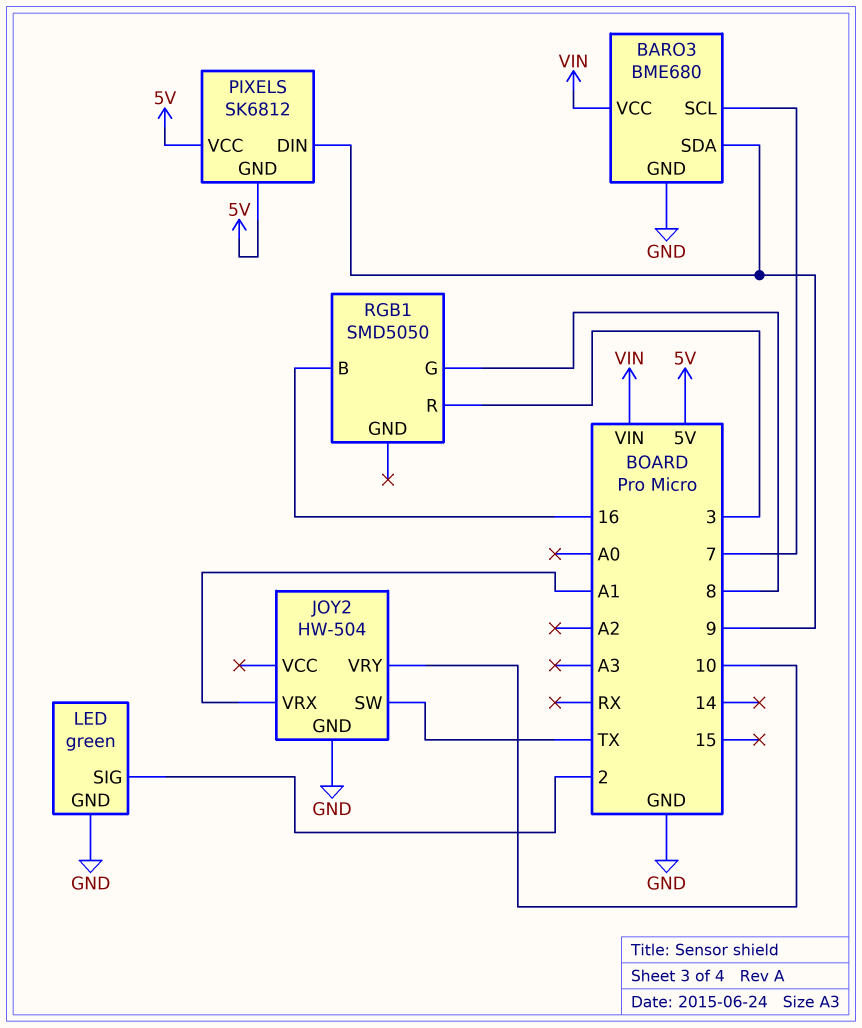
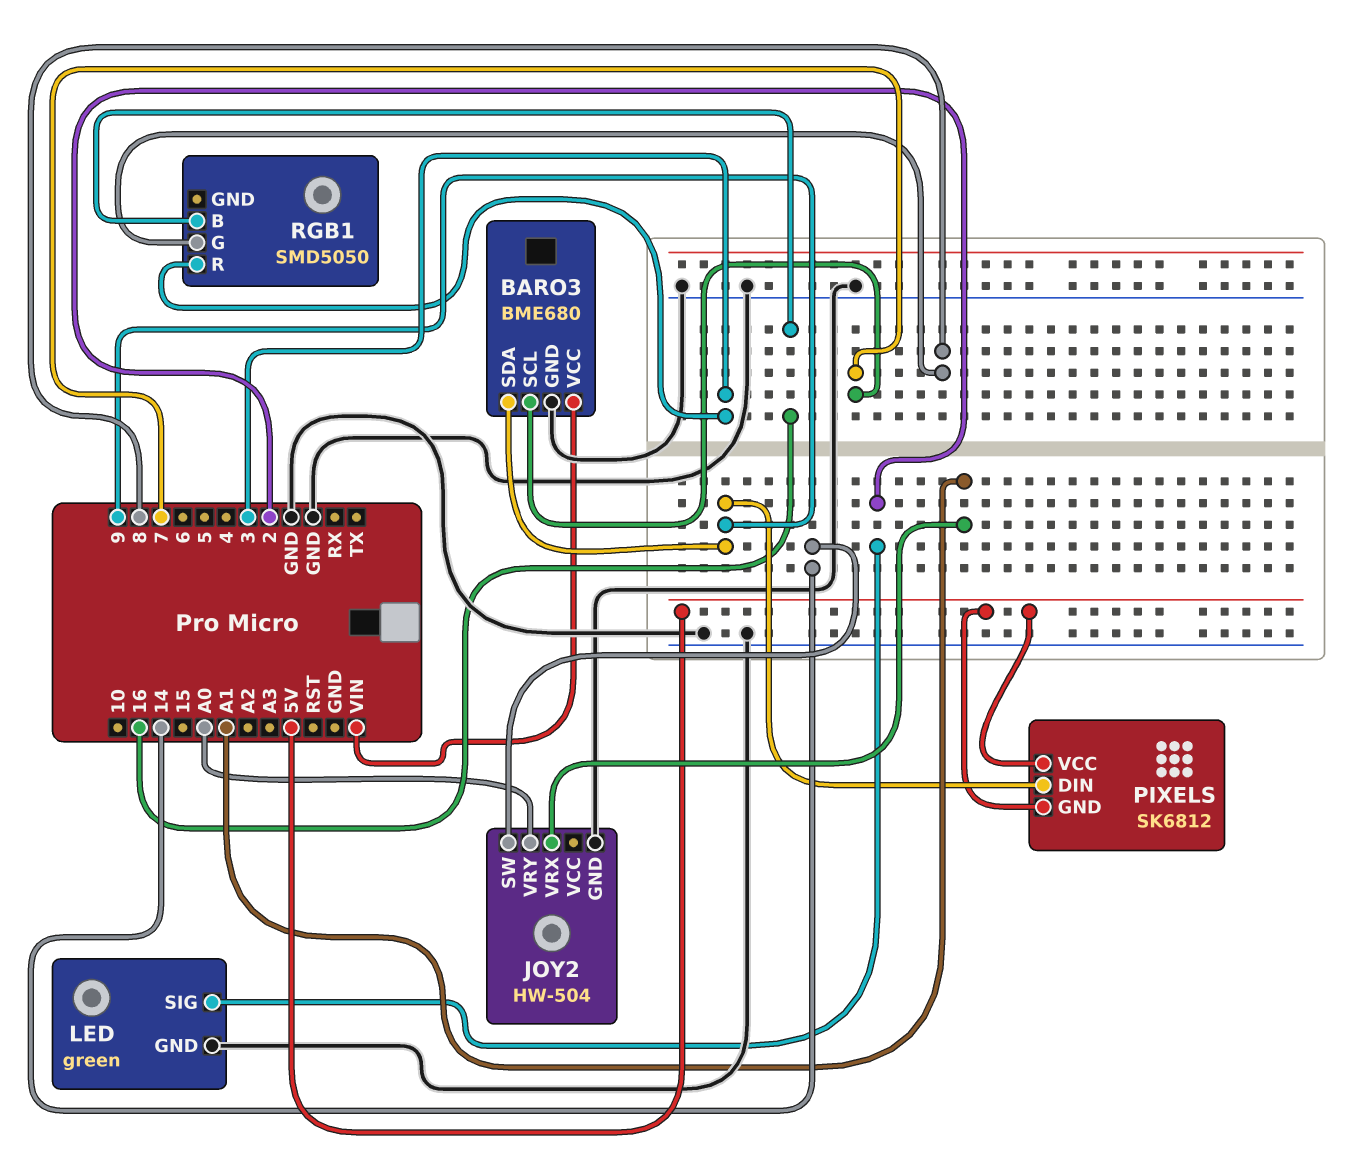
JOY2 pin SW: TX -> 14
JOY2 pin VRY: 10 -> A0

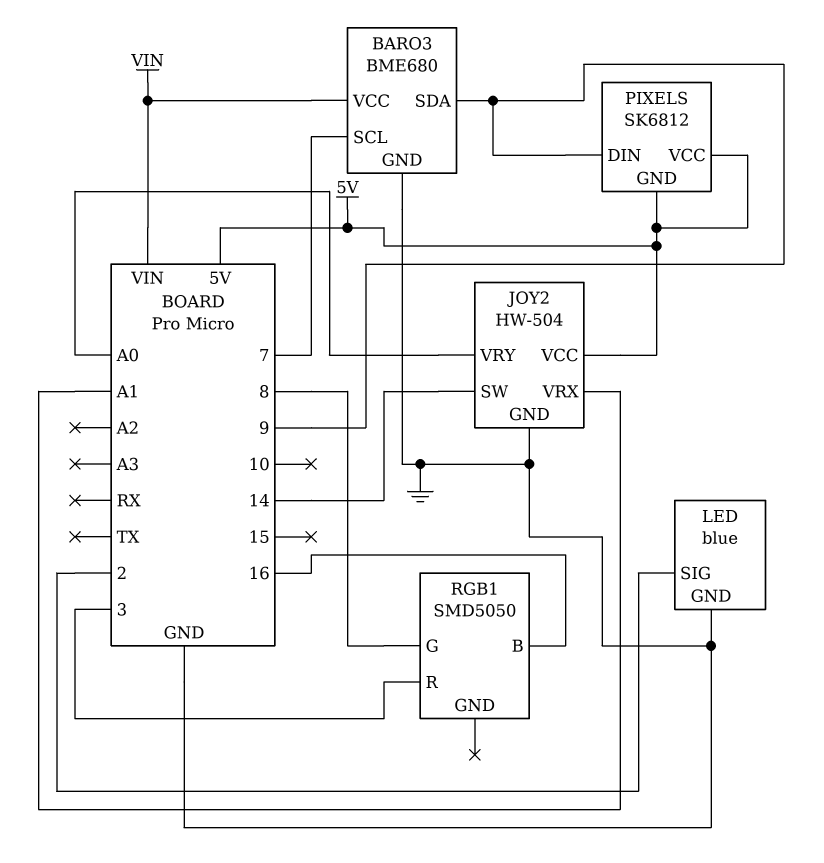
JOY2 pin VCC: none -> 5V
LED: green -> blue

